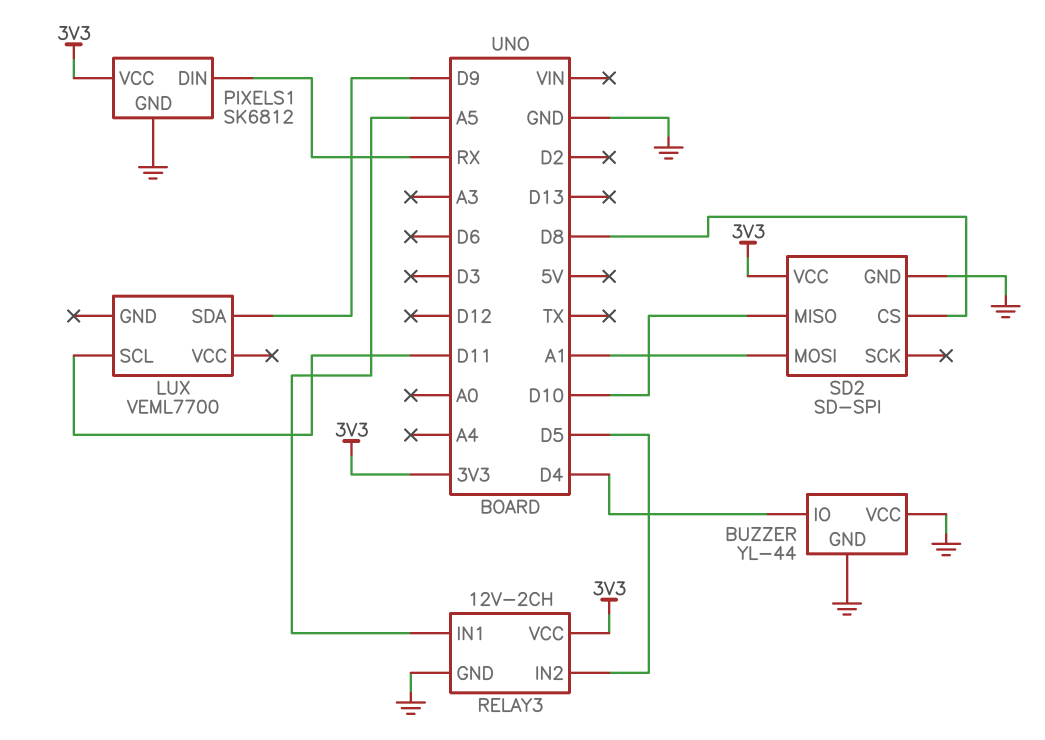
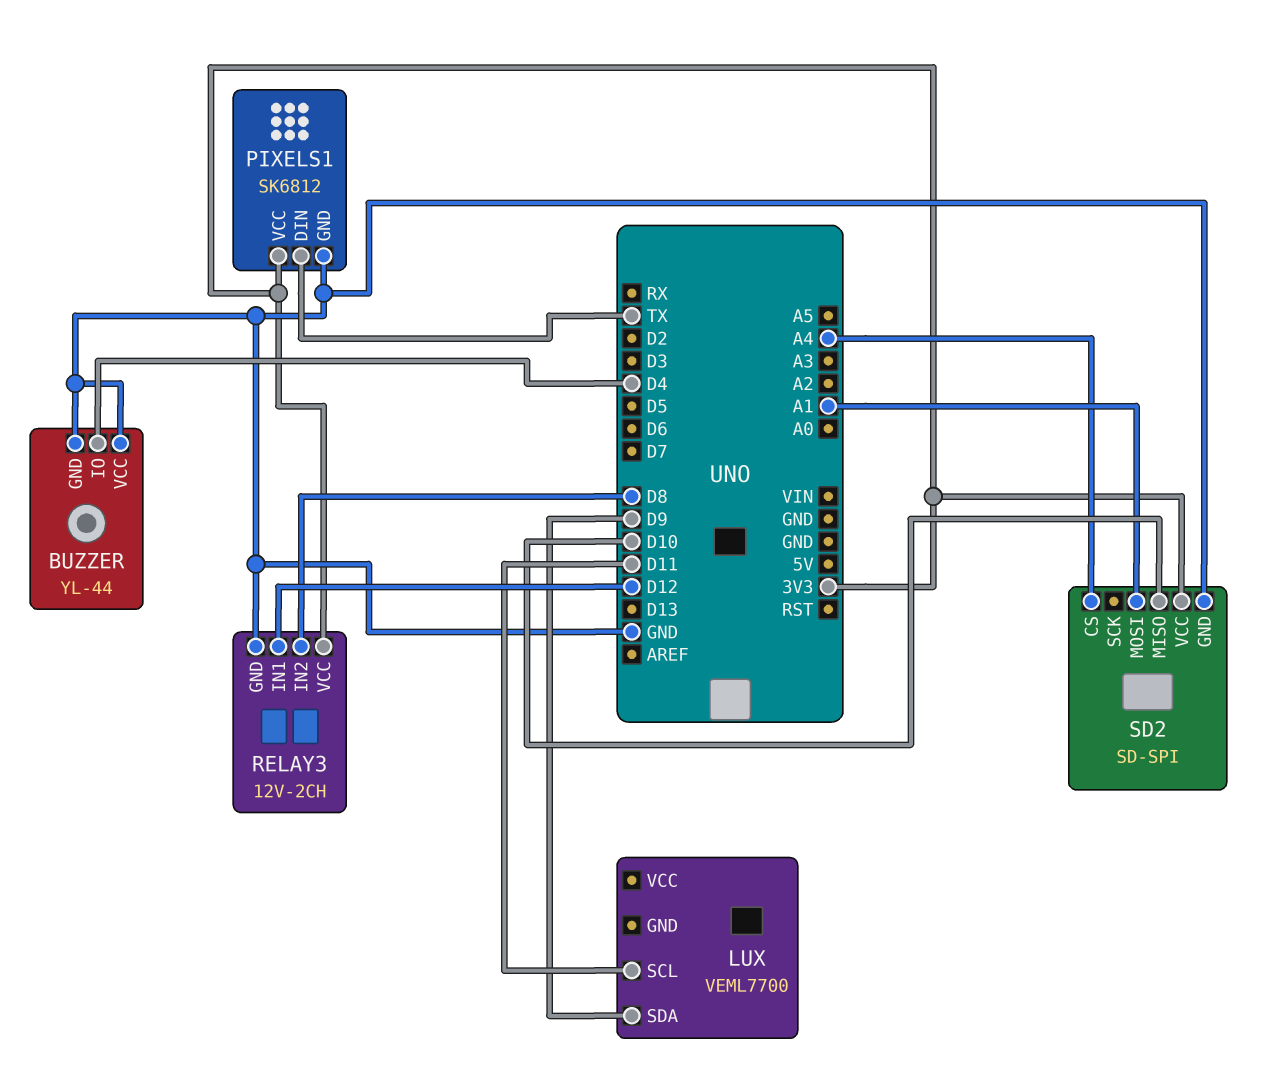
PIXELS1 pin DIN: RX -> TX
RELAY3 pin IN1: A5 -> D12
RELAY3 pin IN2: D5 -> D8
SD2 pin CS: D8 -> A4

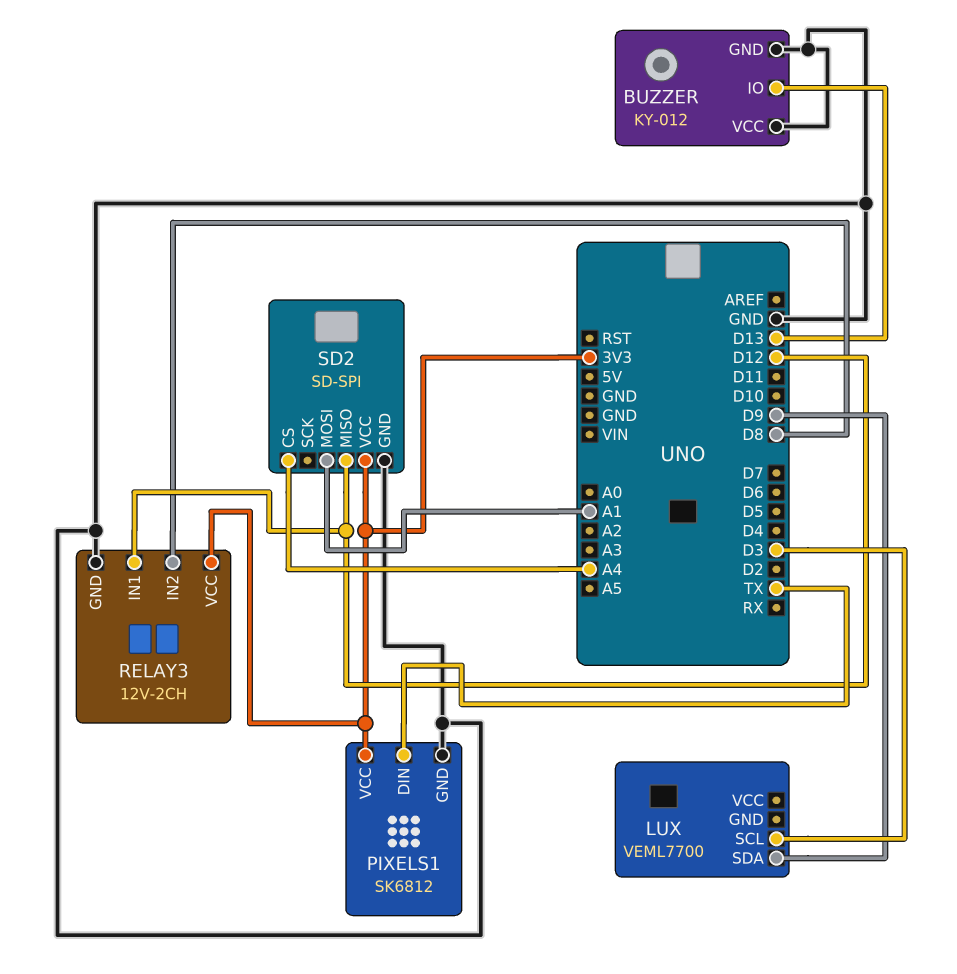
BUZZER: YL-44 -> KY-012
BUZZER pin IO: D4 -> D13
LUX pin SCL: D11 -> D3
SD2 pin MISO: D10 -> D12

